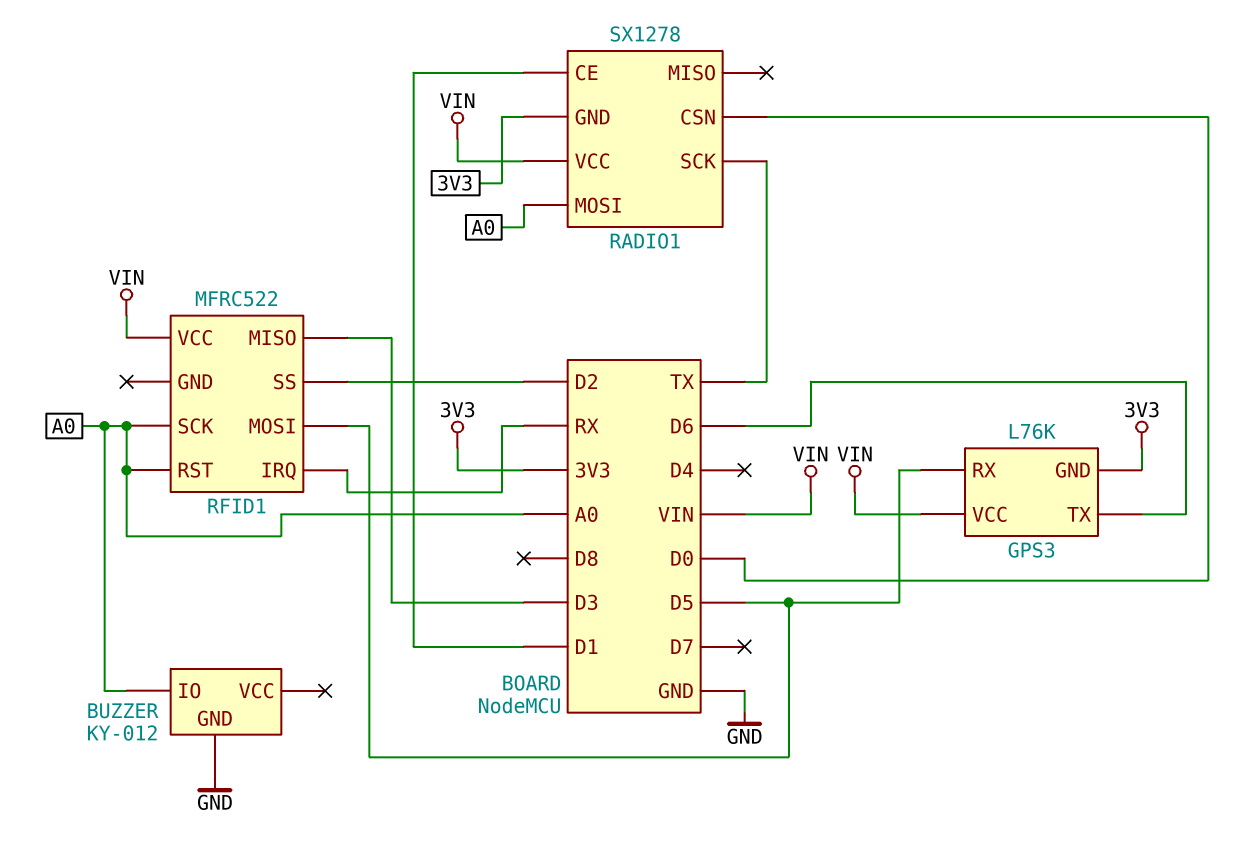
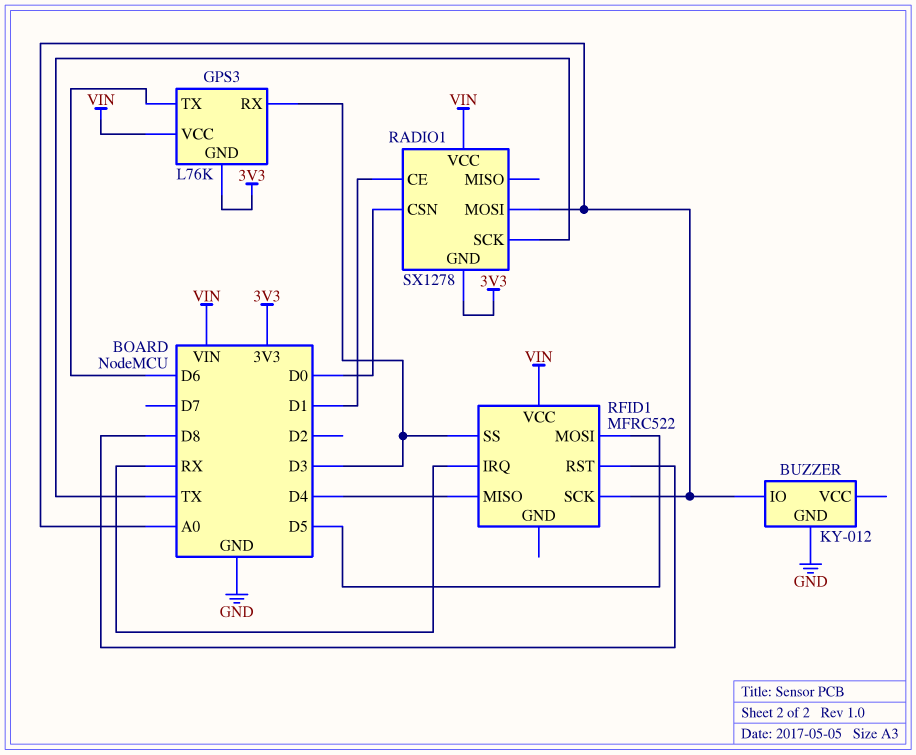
GPS3 pin RX: D5 -> D3
RFID1 pin MISO: D3 -> D4
RFID1 pin RST: A0 -> D8
RFID1 pin SS: D2 -> D3

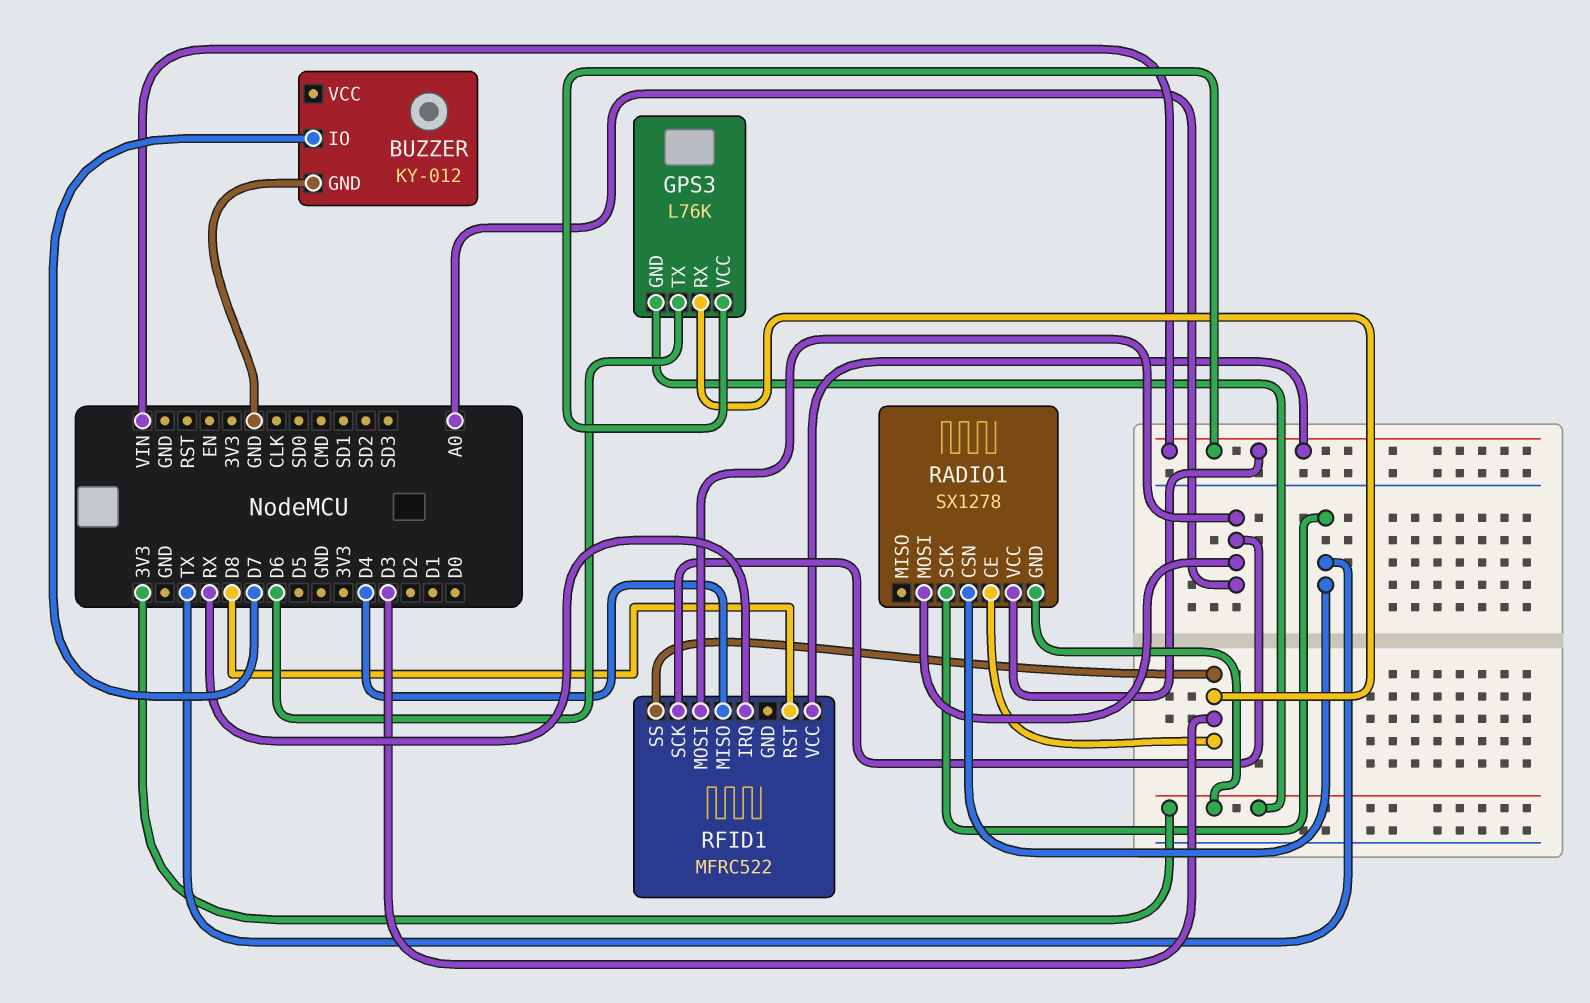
BUZZER pin IO: A0 -> D7
RADIO1 pin CE: D1 -> D3
RADIO1 pin CSN: D0 -> TX
RFID1 pin MOSI: D5 -> A0

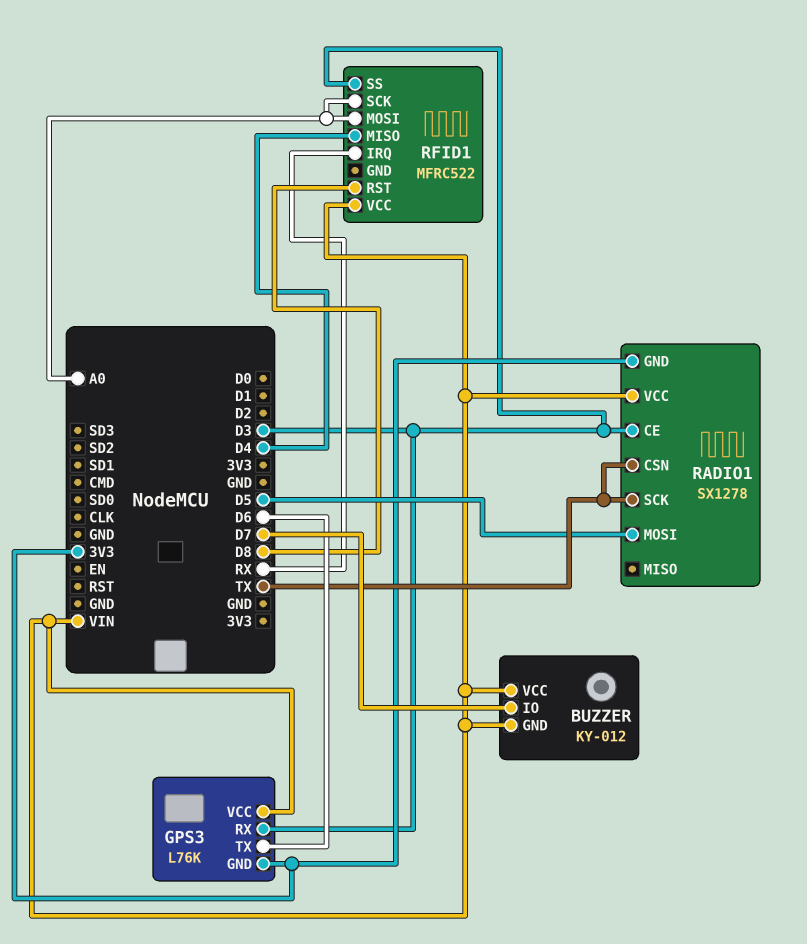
BUZZER pin GND: GND -> VIN
BUZZER pin VCC: none -> VIN
RADIO1 pin MOSI: A0 -> D5

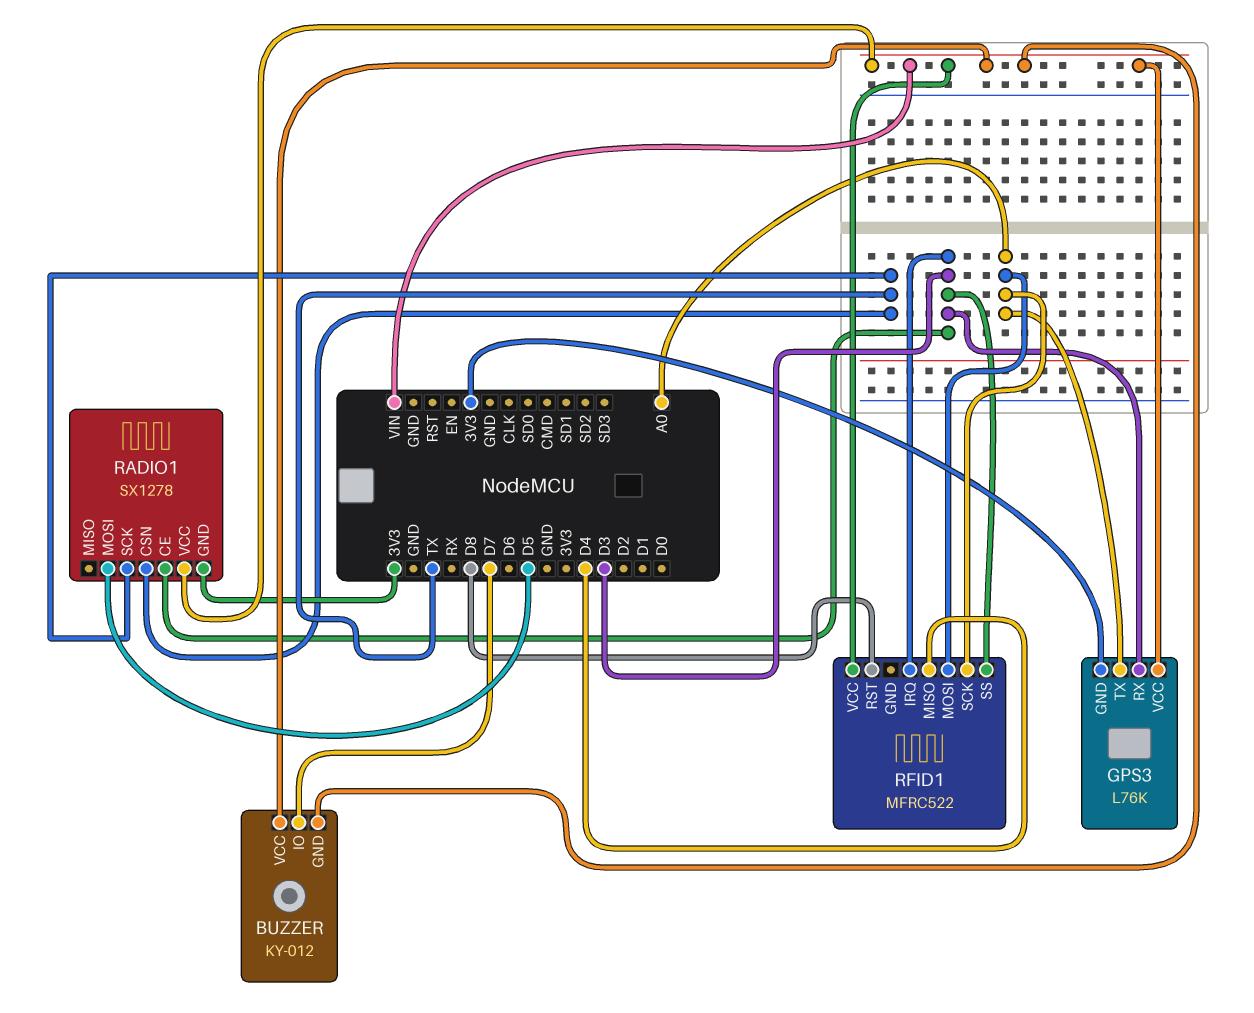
GPS3 pin TX: D6 -> A0
RFID1 pin IRQ: RX -> D3

